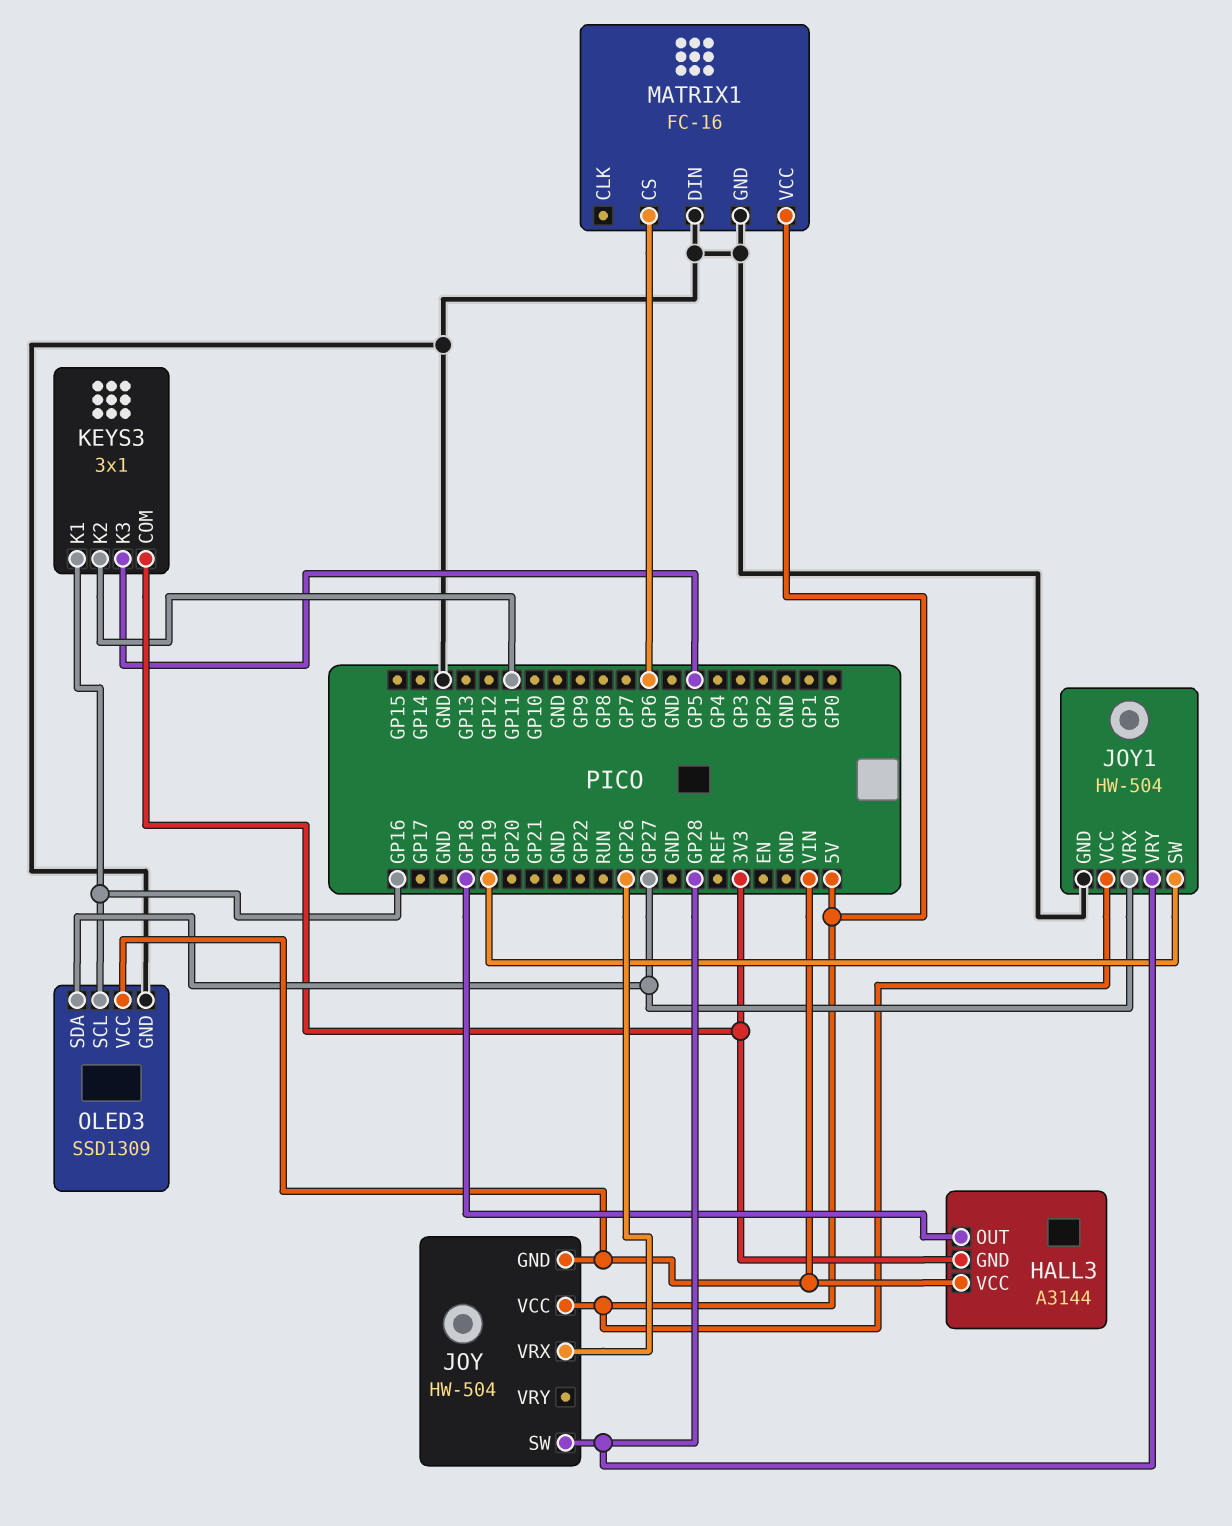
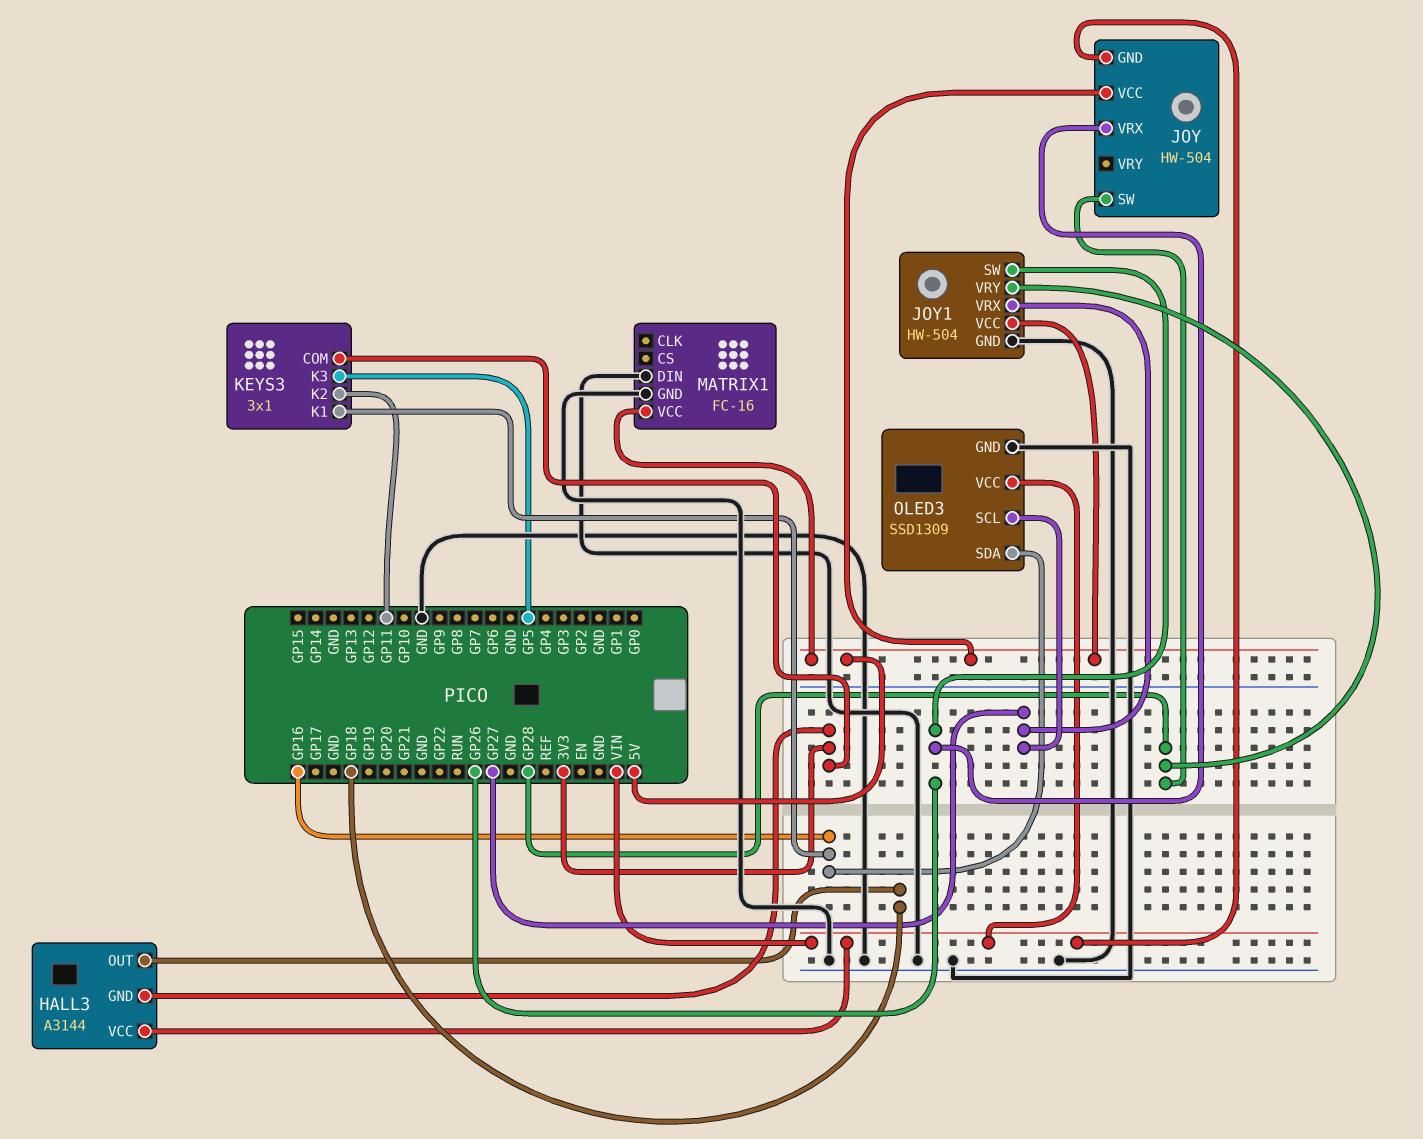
JOY1 pin SW: GP19 -> GP26
MATRIX1 pin CS: GP6 -> none
OLED3 pin SCL: GP16 -> GP27
OLED3 pin SDA: GP27 -> GP16

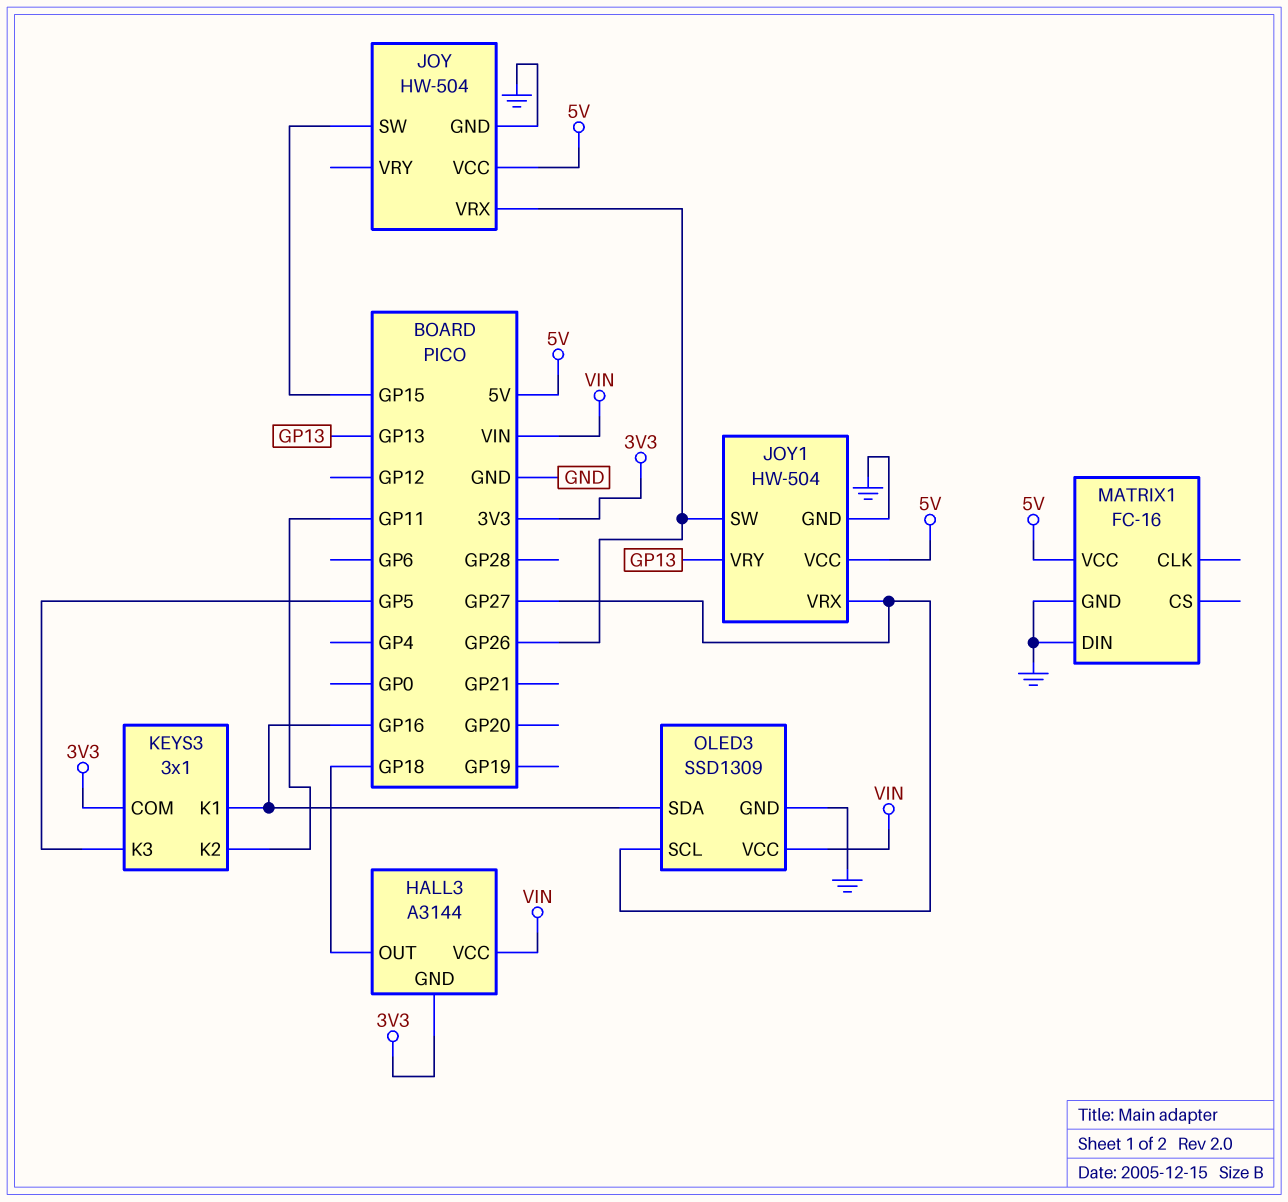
JOY pin GND: VIN -> GND
JOY pin SW: GP28 -> GP15
JOY1 pin VRY: GP28 -> GP13

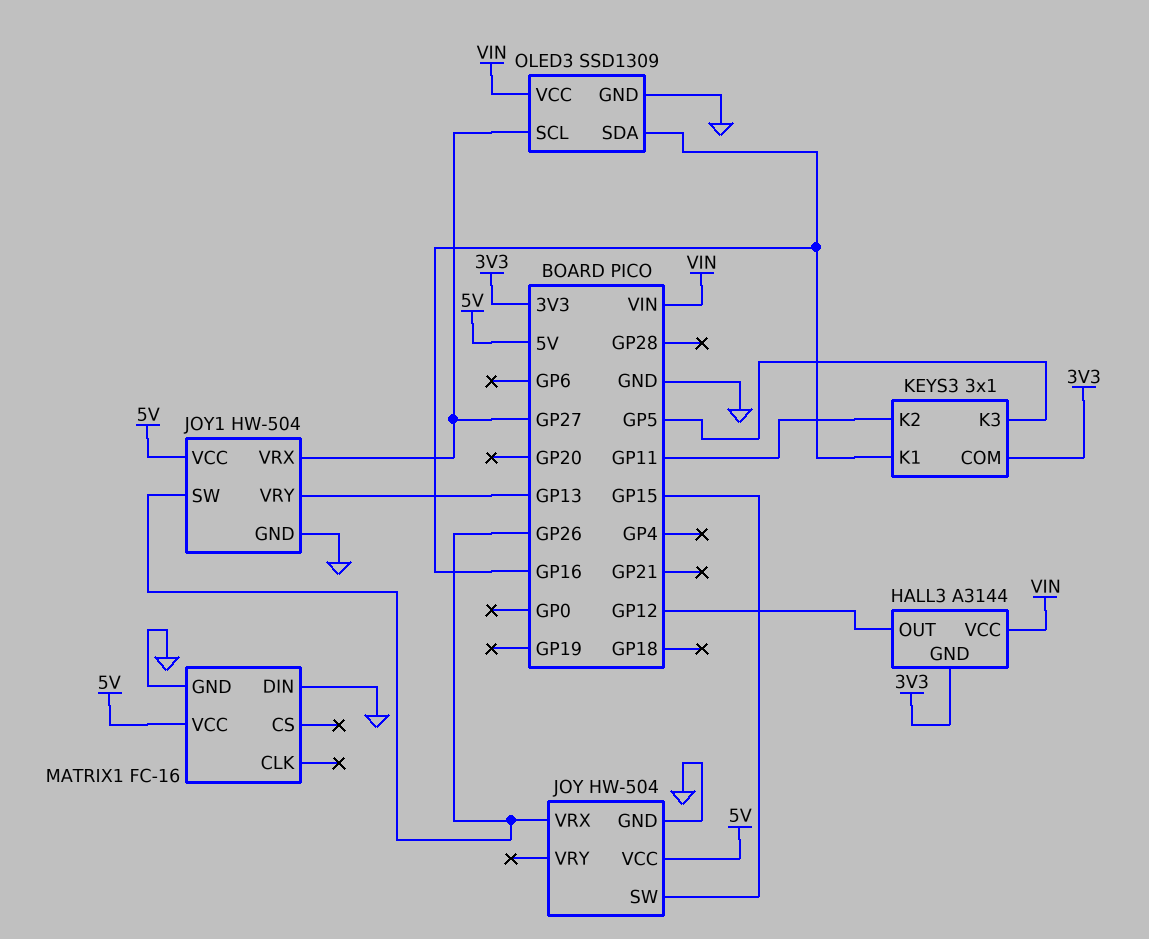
HALL3 pin OUT: GP18 -> GP12

